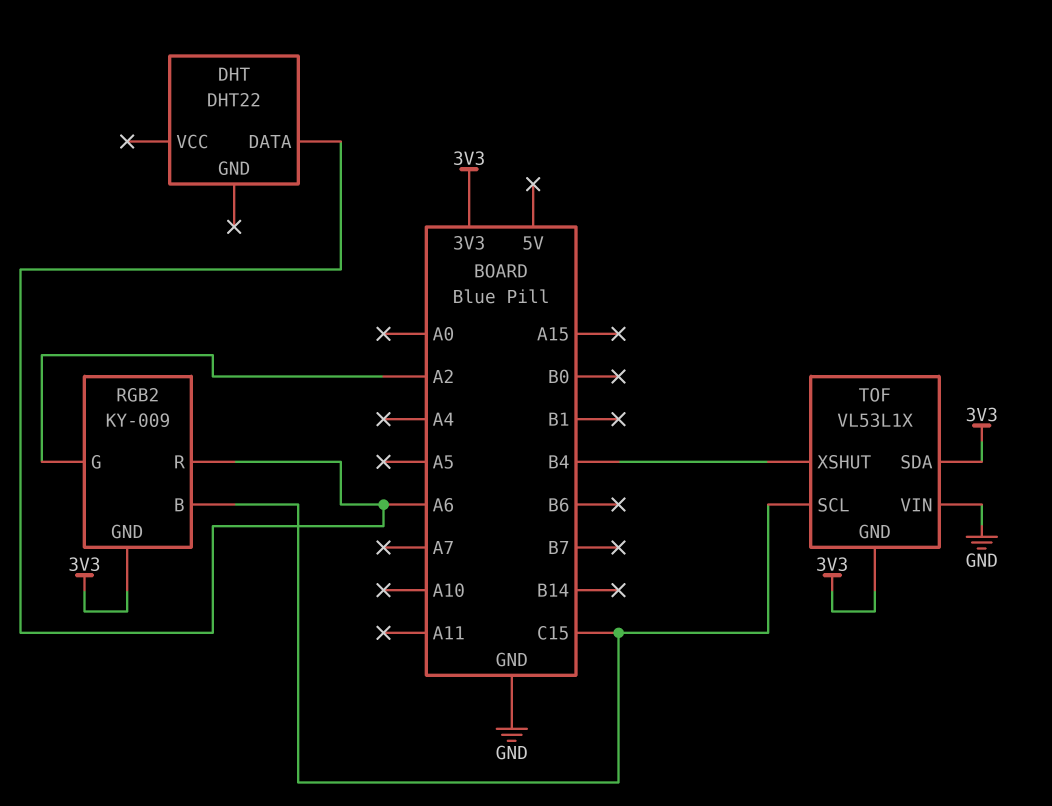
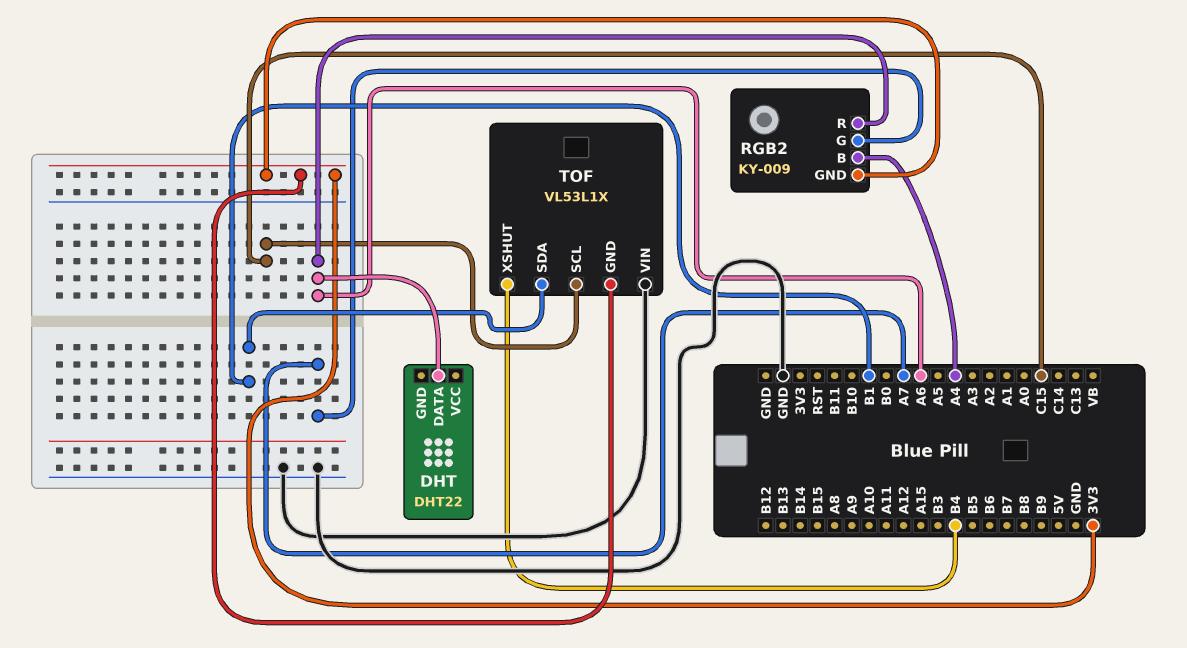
RGB2 pin B: C15 -> A4
RGB2 pin G: A2 -> A7
TOF pin SDA: 3V3 -> B1

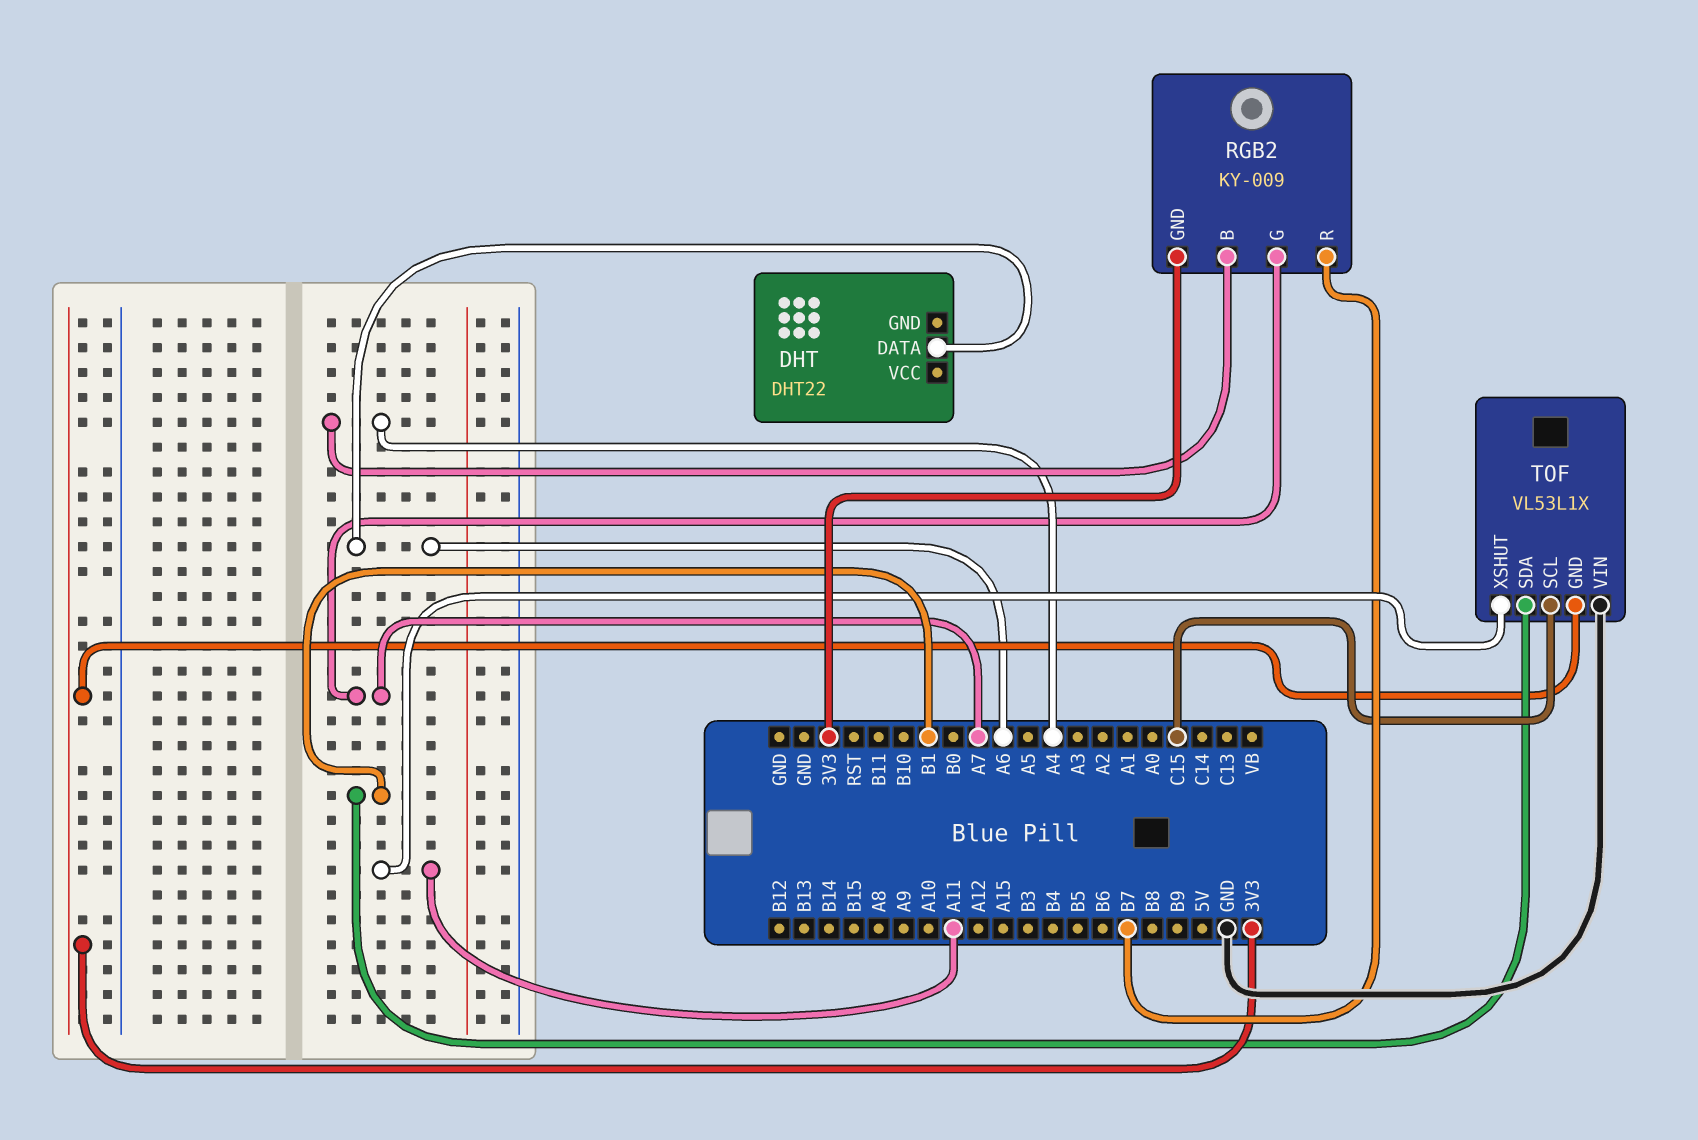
RGB2 pin R: A6 -> B7
TOF pin XSHUT: B4 -> A11

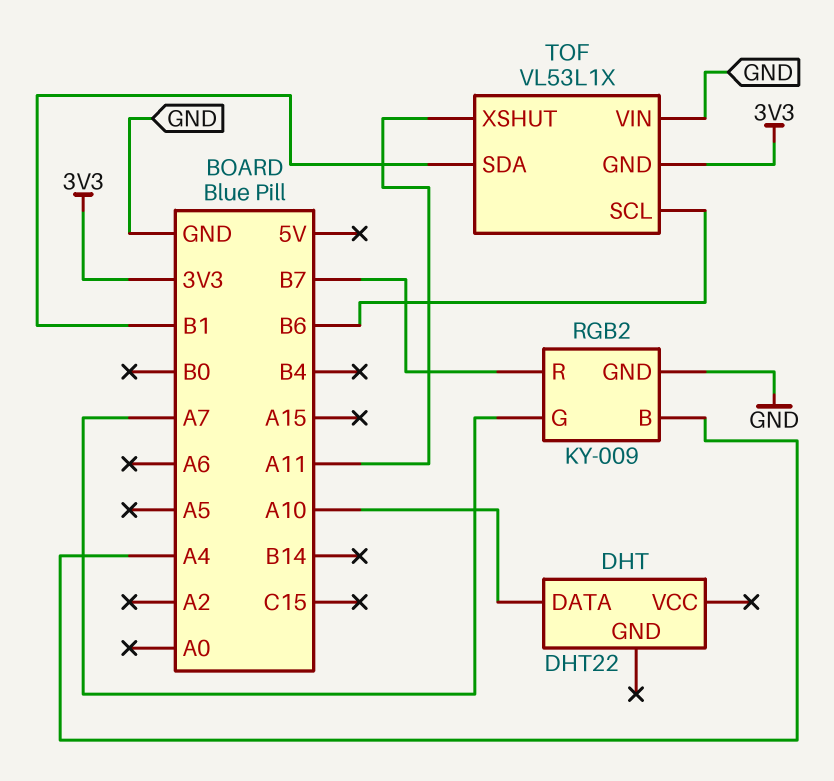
DHT pin DATA: A6 -> A10
RGB2 pin GND: 3V3 -> GND
TOF pin SCL: C15 -> B6

